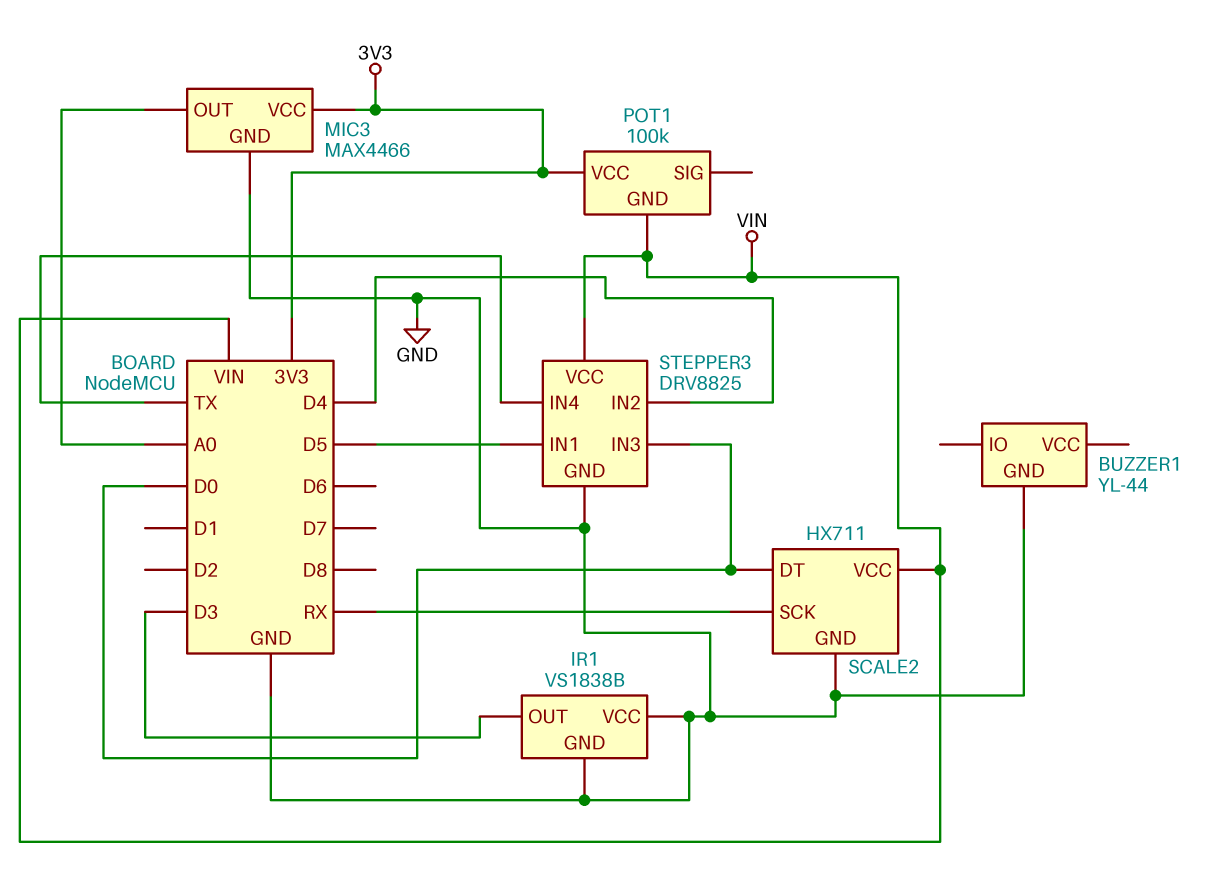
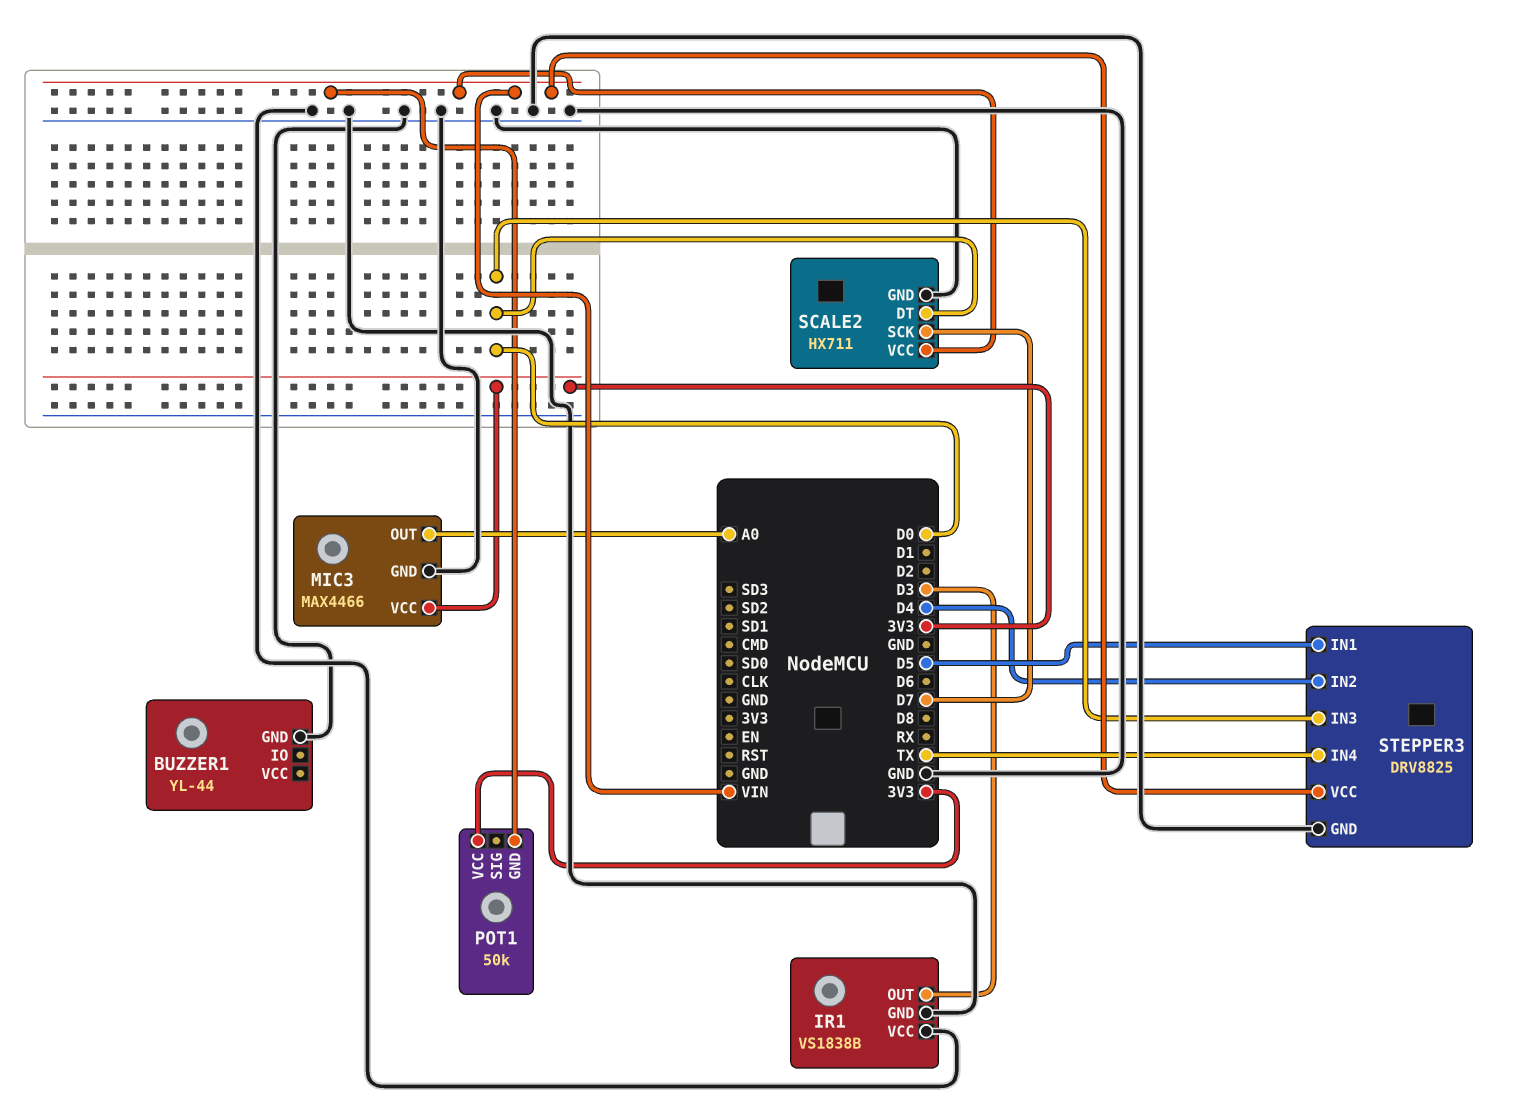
POT1: 100k -> 50k
SCALE2 pin SCK: RX -> D7

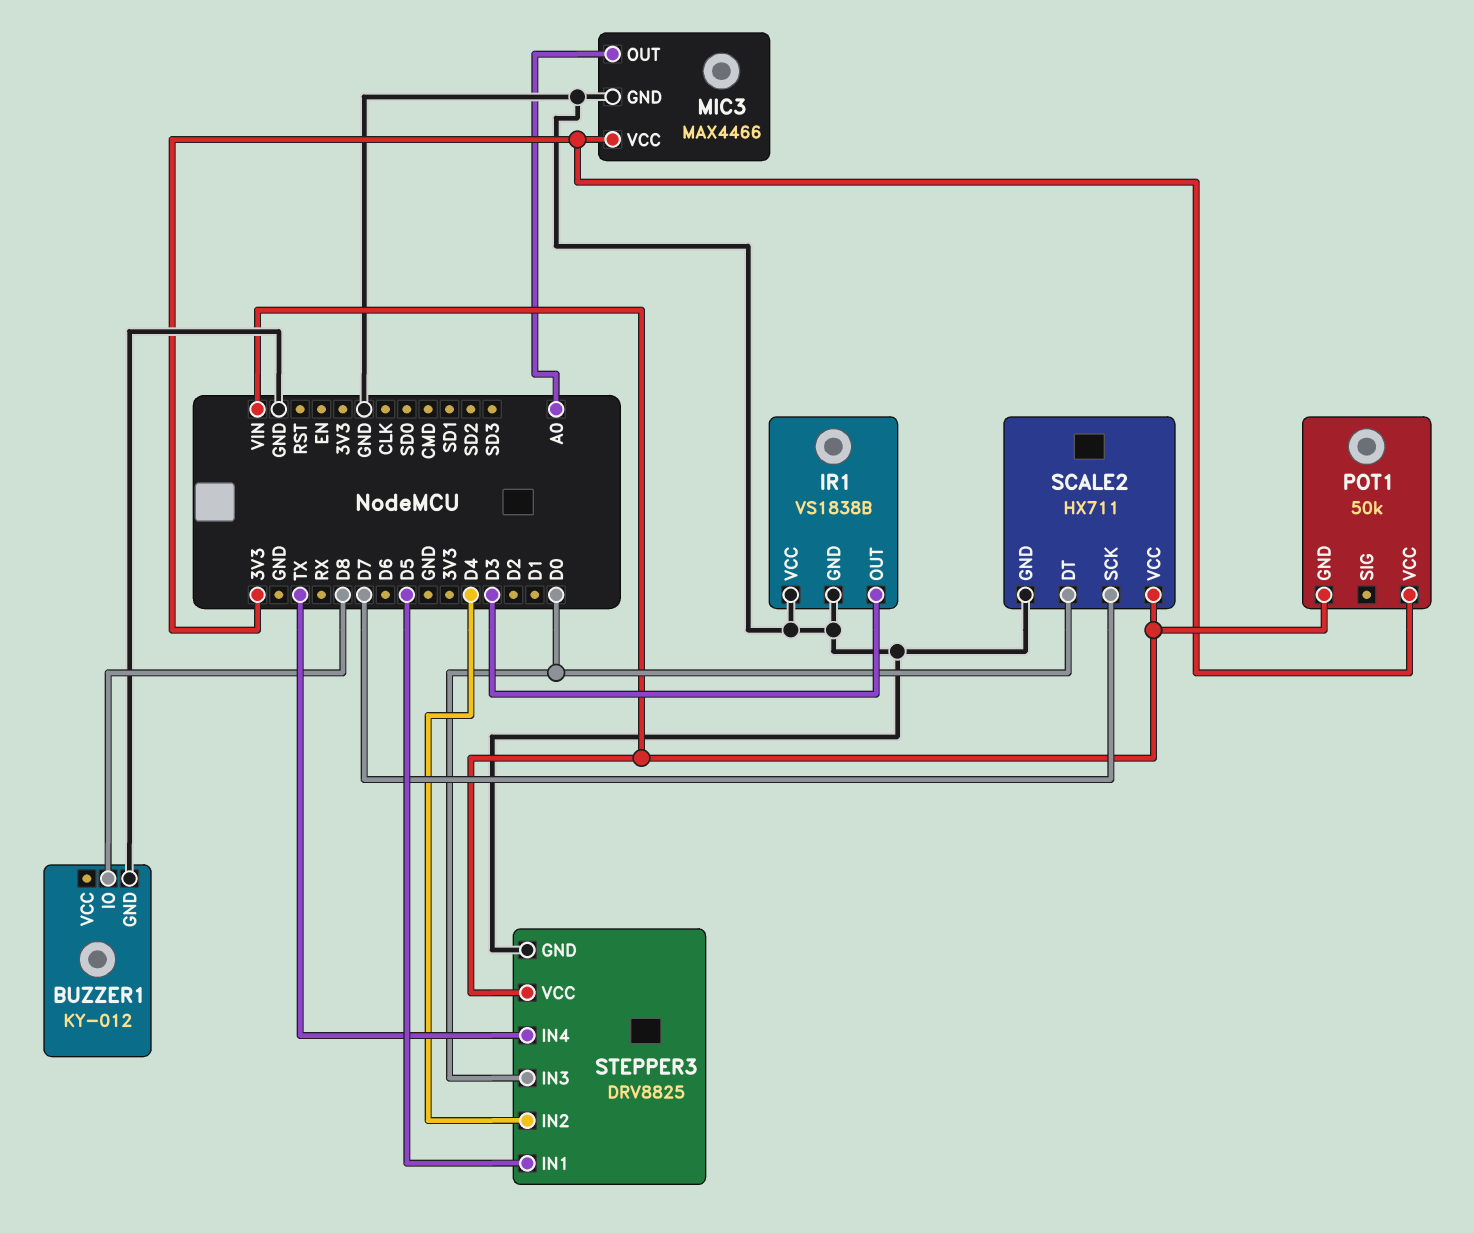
BUZZER1: YL-44 -> KY-012
BUZZER1 pin IO: none -> D8

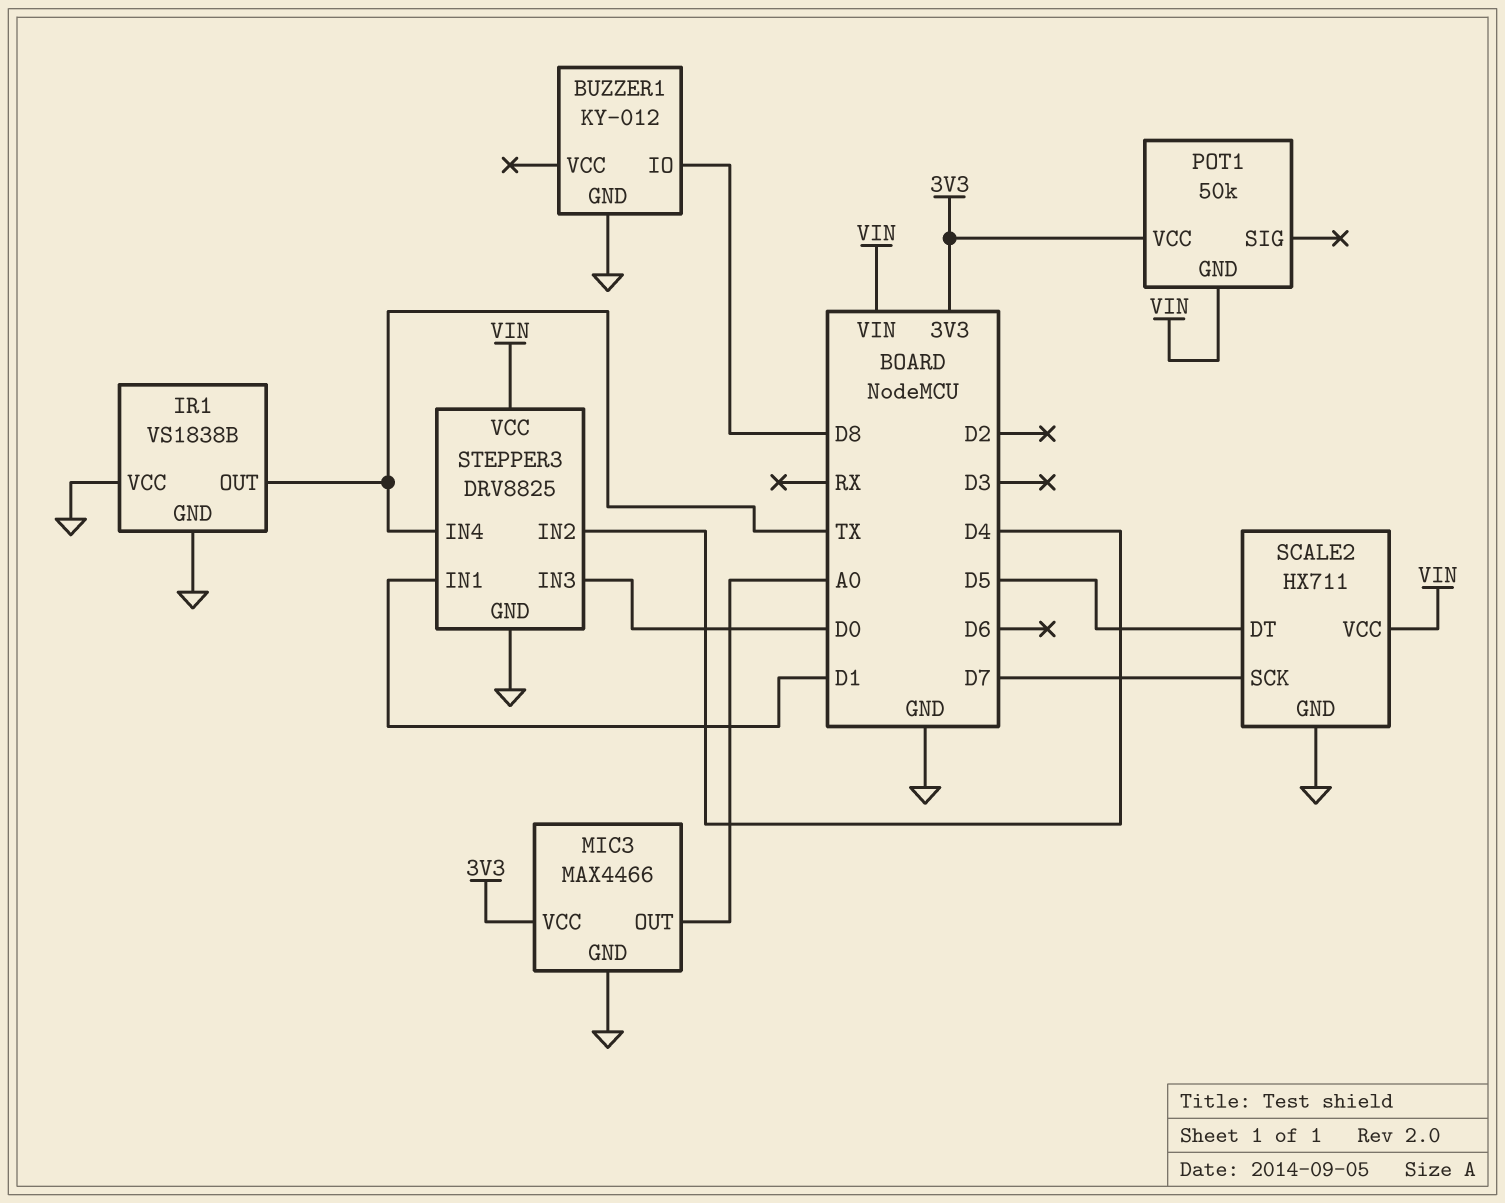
IR1 pin OUT: D3 -> TX
SCALE2 pin DT: D0 -> D5
STEPPER3 pin IN1: D5 -> D1

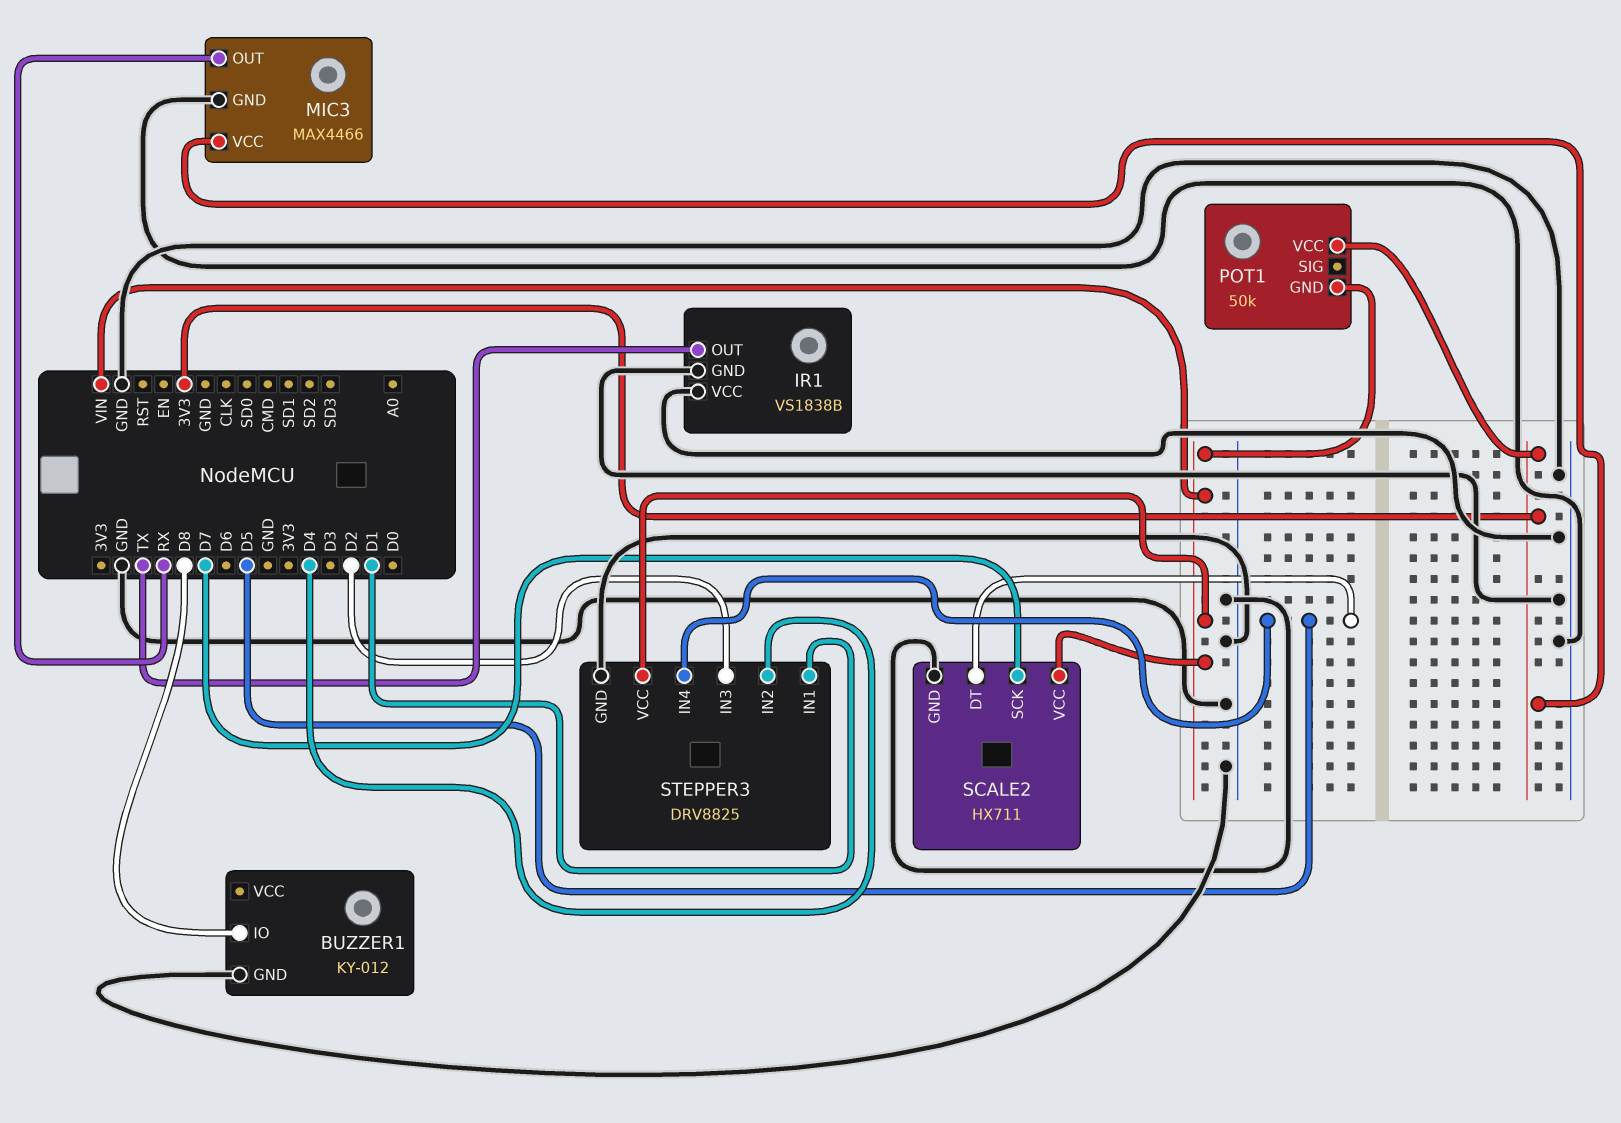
MIC3 pin OUT: A0 -> RX
STEPPER3 pin IN3: D0 -> D2
STEPPER3 pin IN4: TX -> D5

